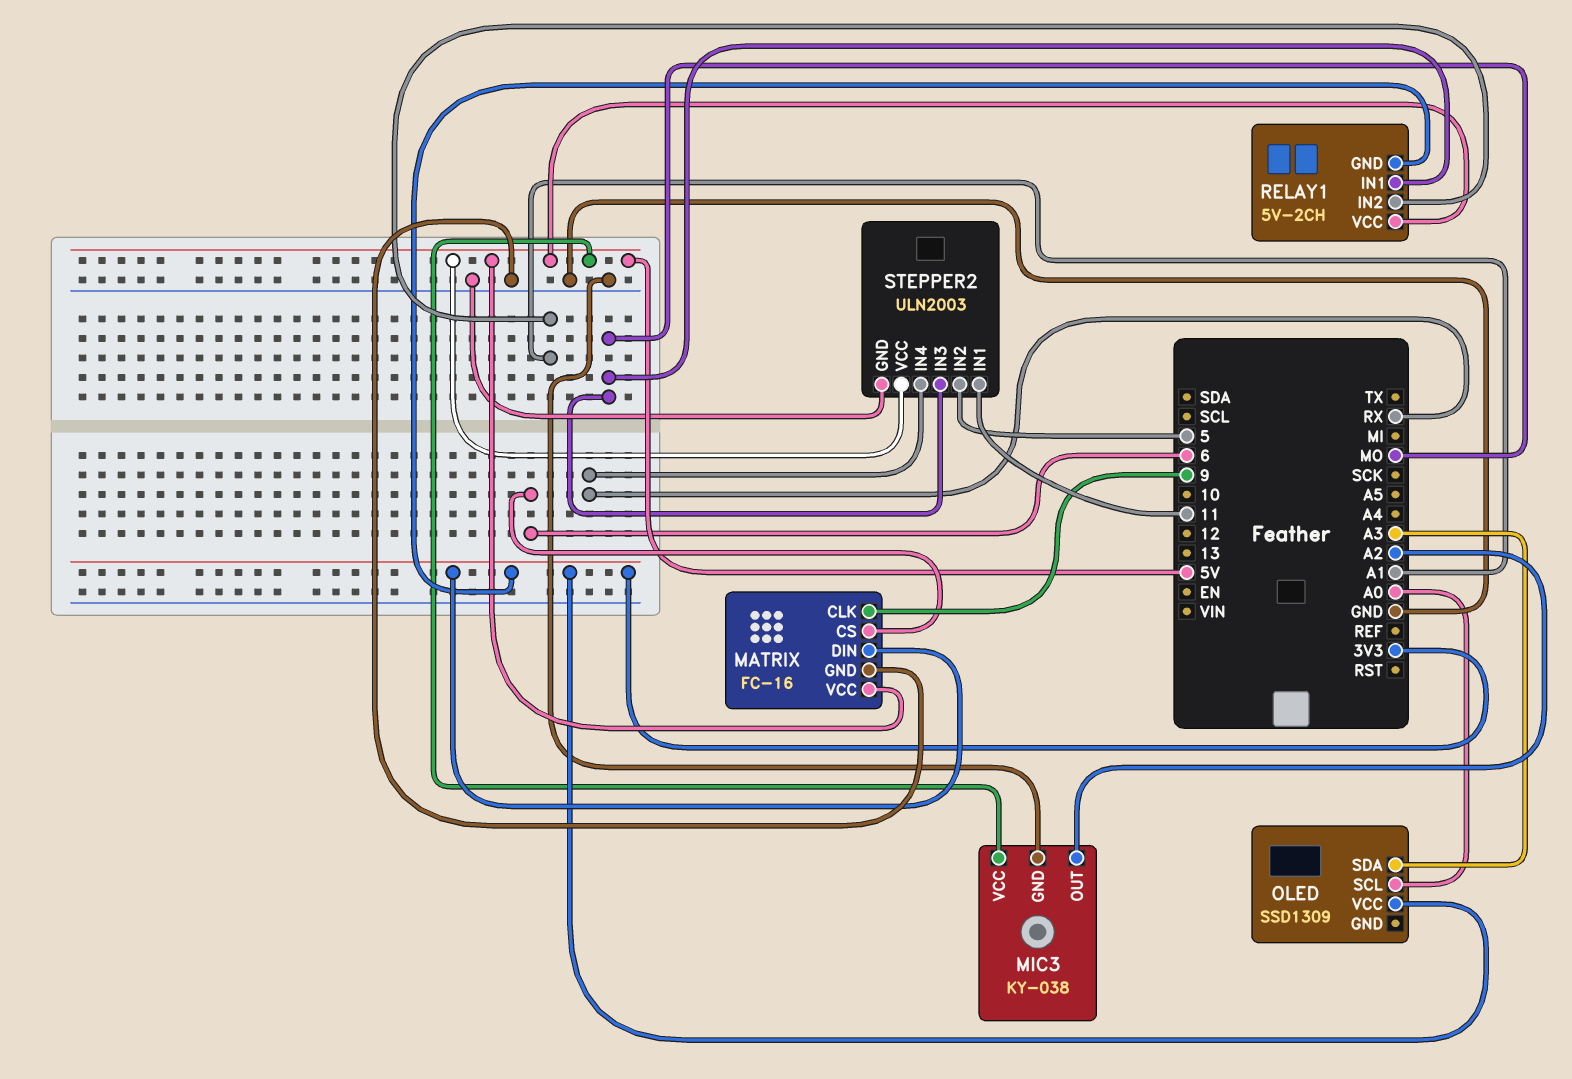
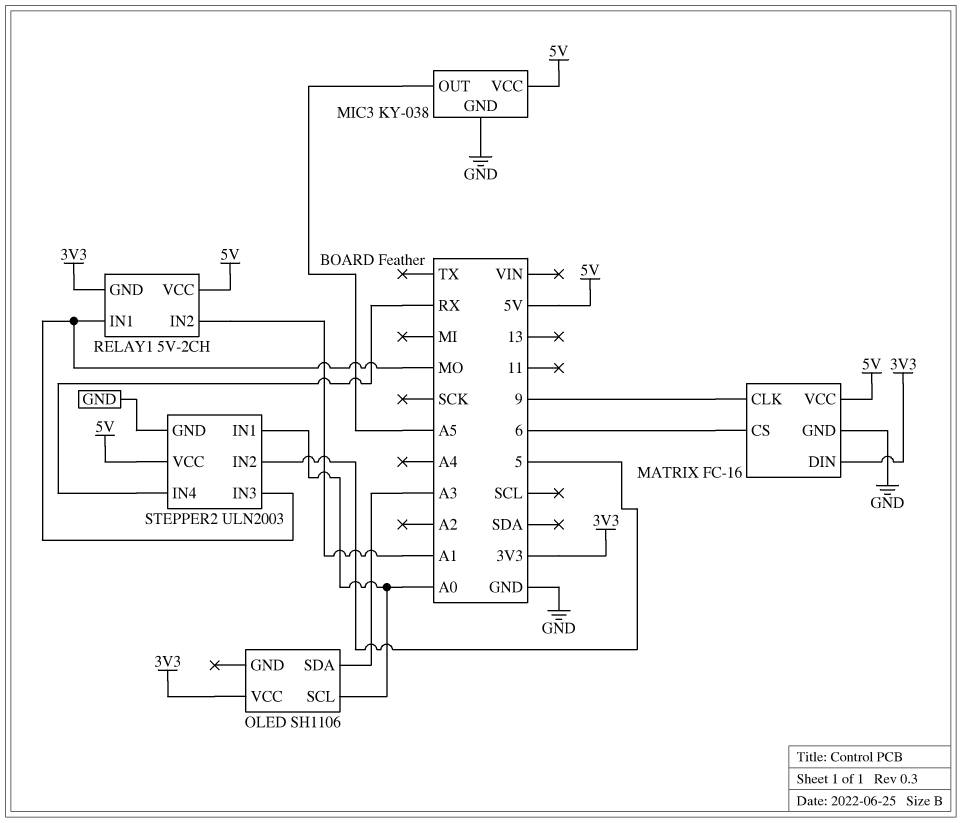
MIC3 pin OUT: A2 -> A5
OLED: SSD1309 -> SH1106
STEPPER2 pin IN1: 11 -> A0

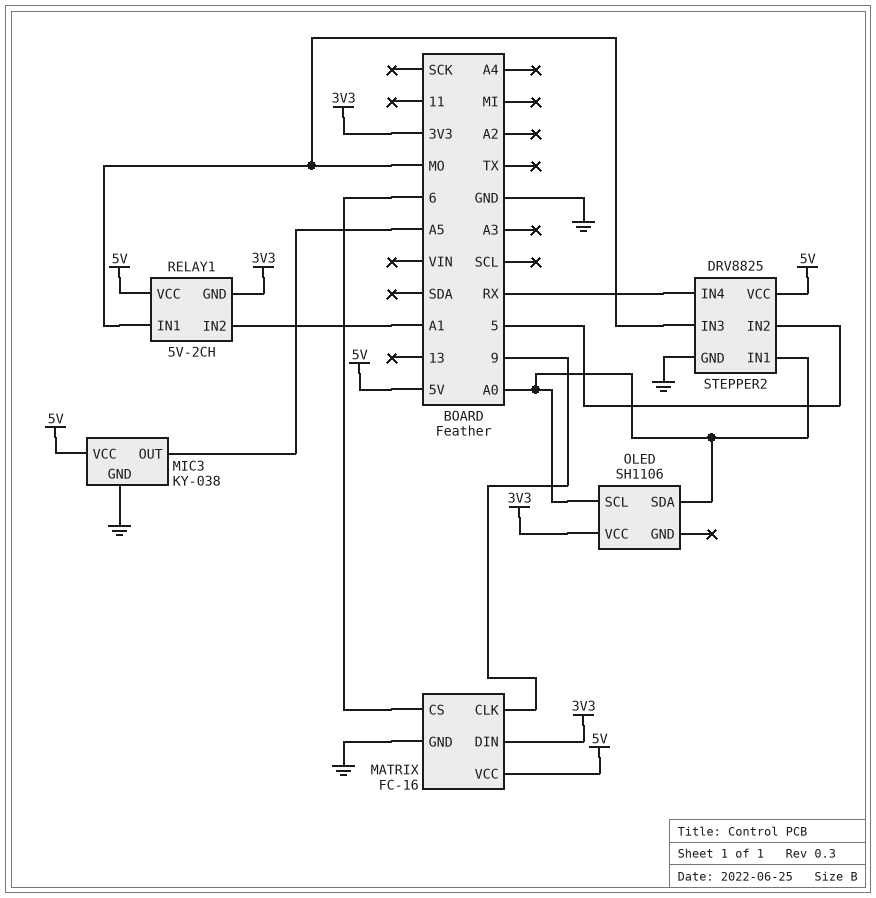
OLED pin SDA: A3 -> A0
STEPPER2: ULN2003 -> DRV8825

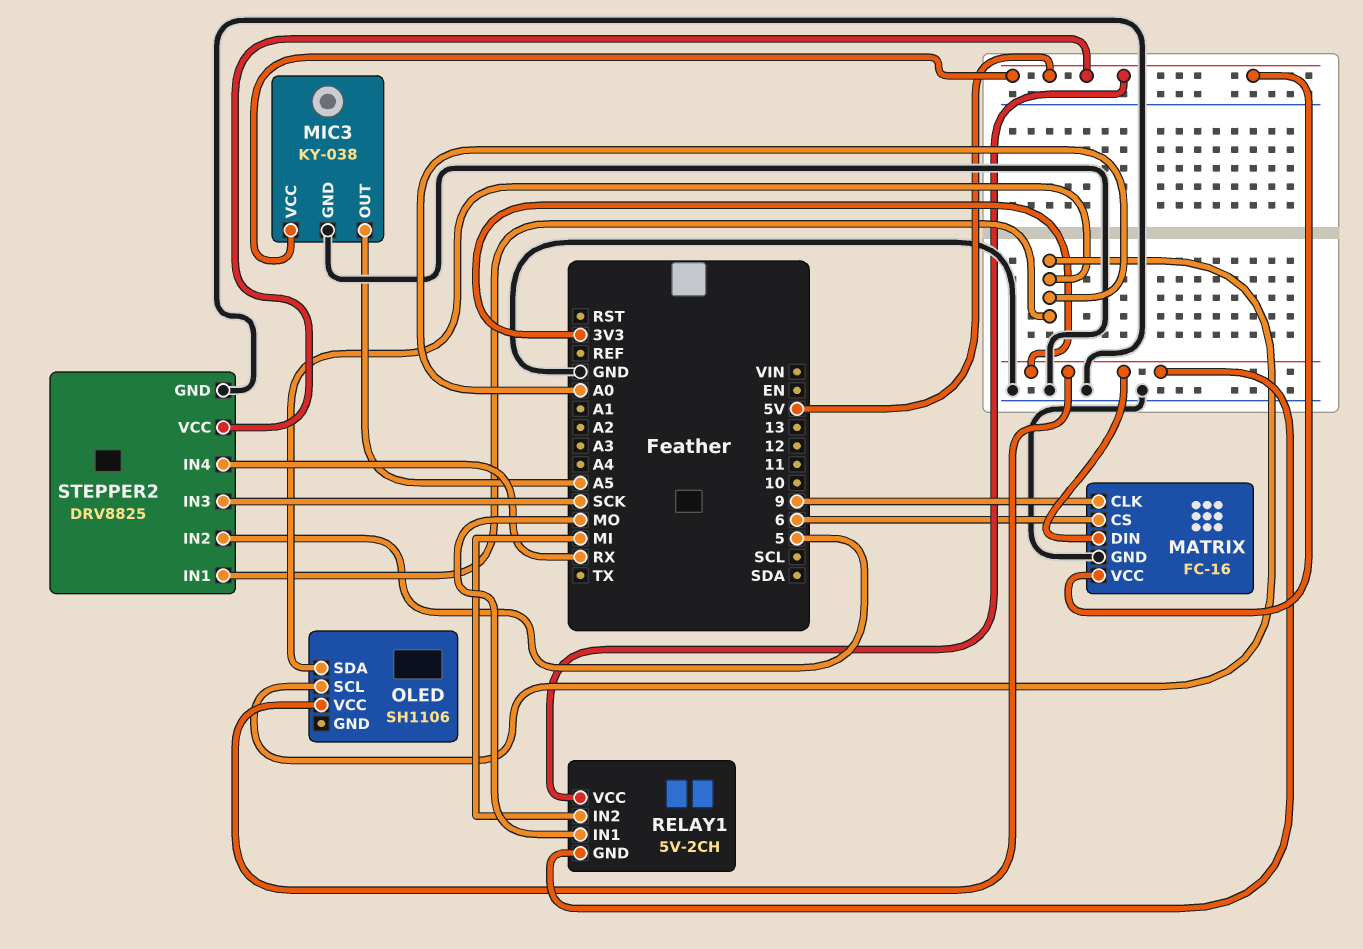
RELAY1 pin IN2: A1 -> MI
STEPPER2 pin IN3: MO -> SCK

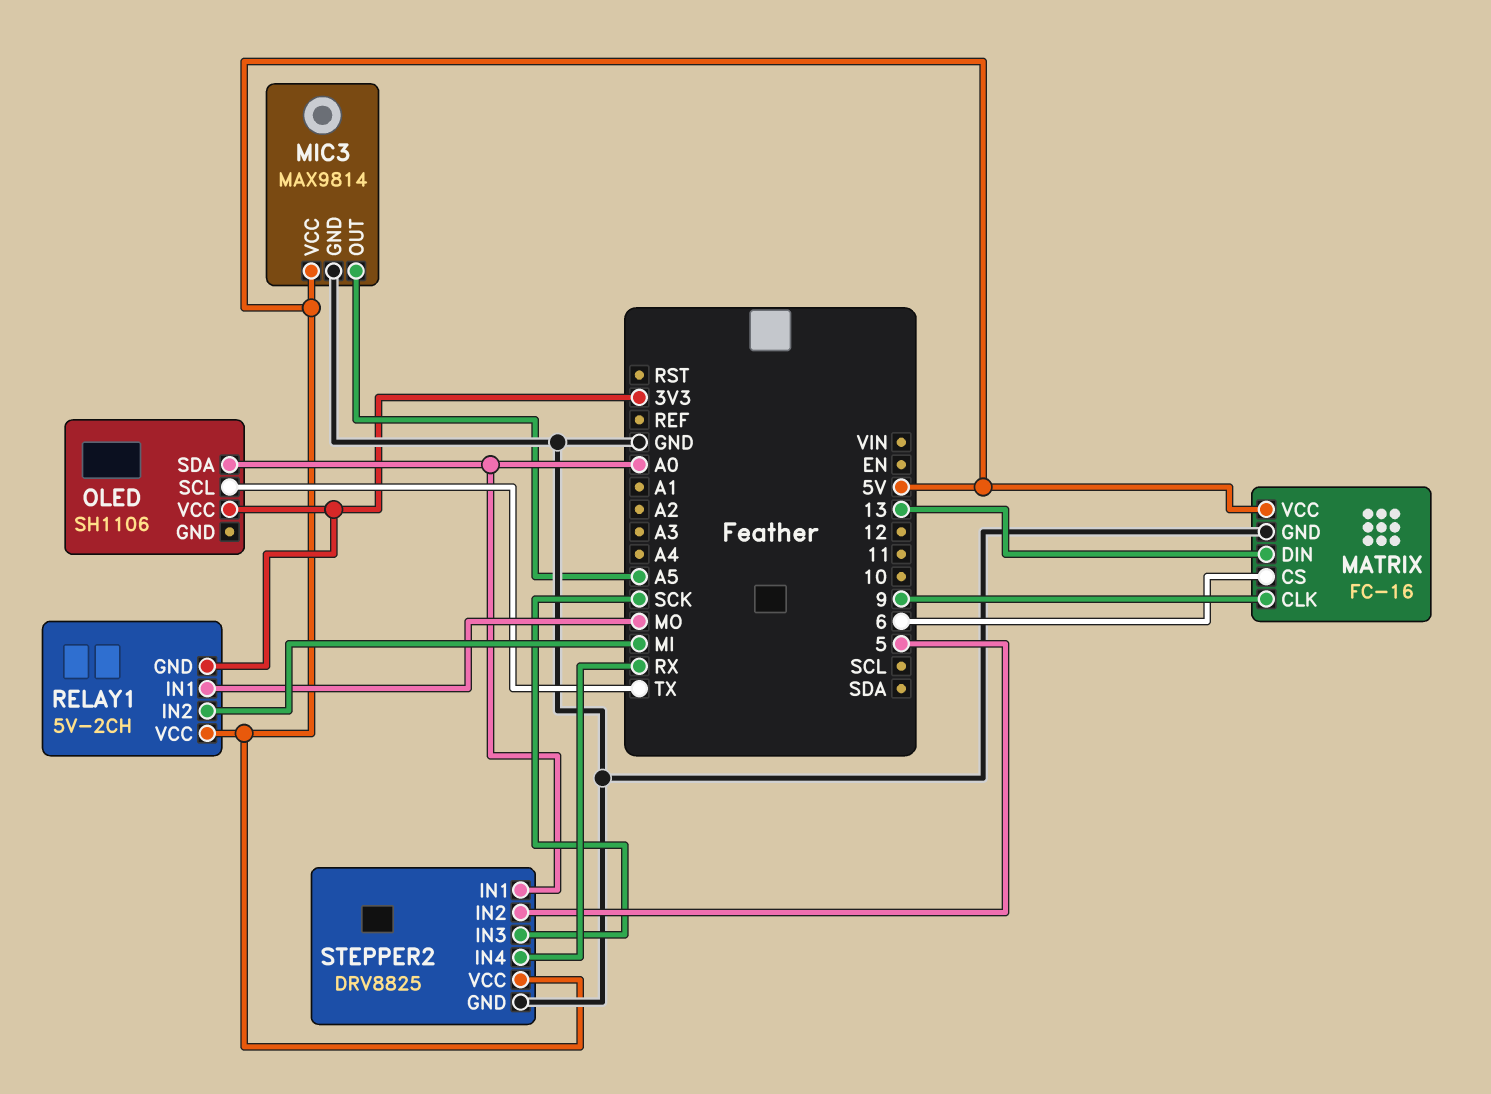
MATRIX pin DIN: 3V3 -> 13
MIC3: KY-038 -> MAX9814
OLED pin SCL: A0 -> TX

